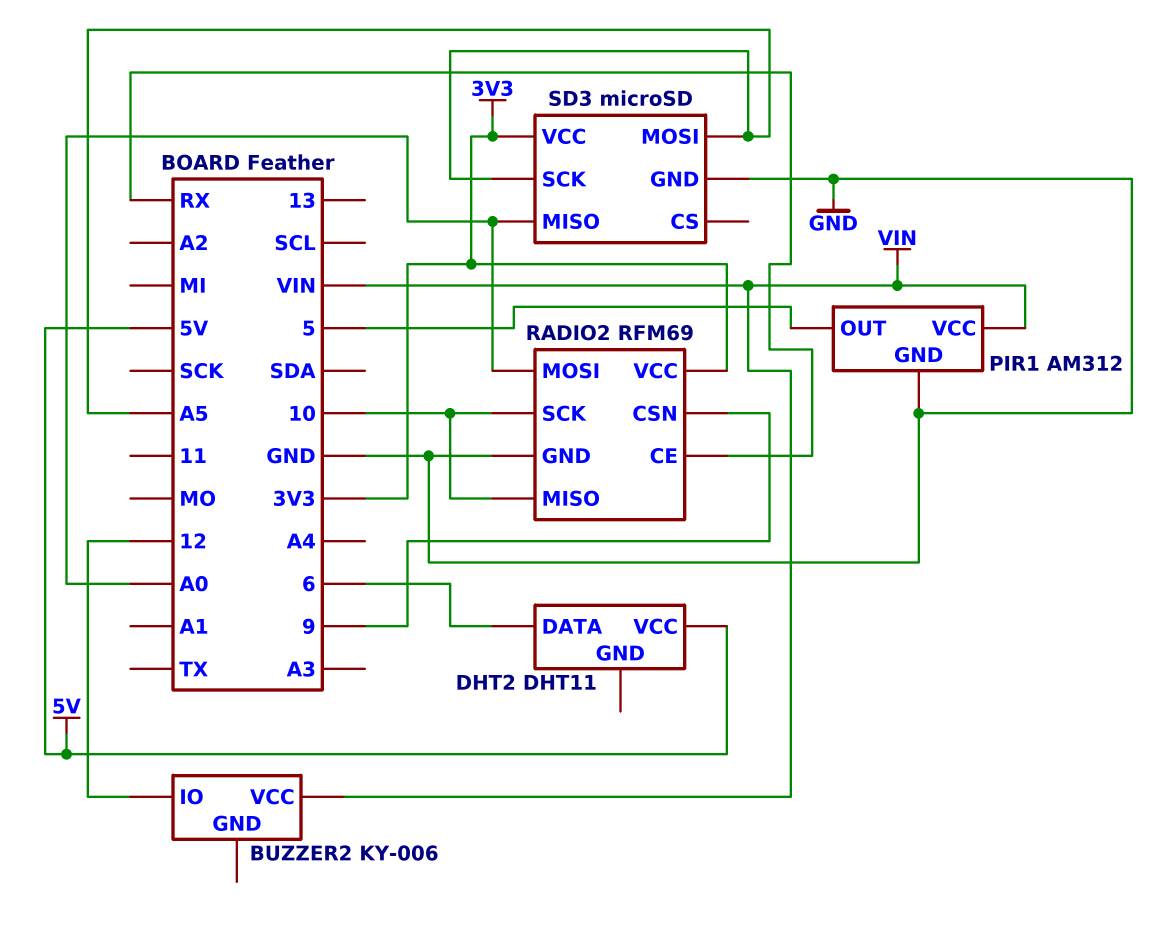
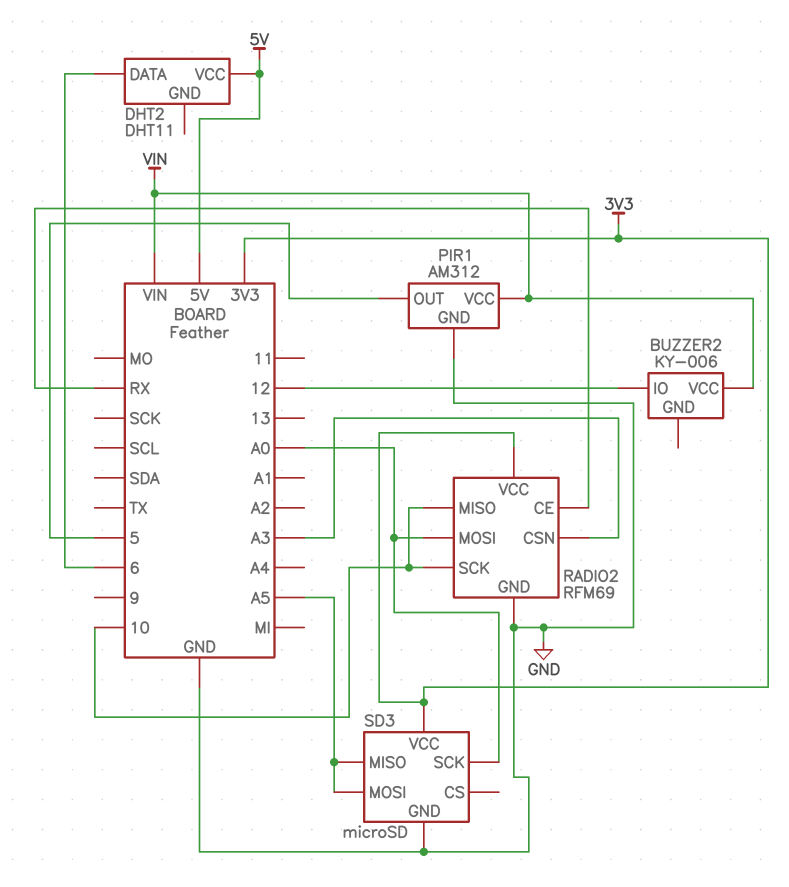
RADIO2 pin CSN: 9 -> A3
SD3 pin MISO: A0 -> A5
SD3 pin SCK: A5 -> A0

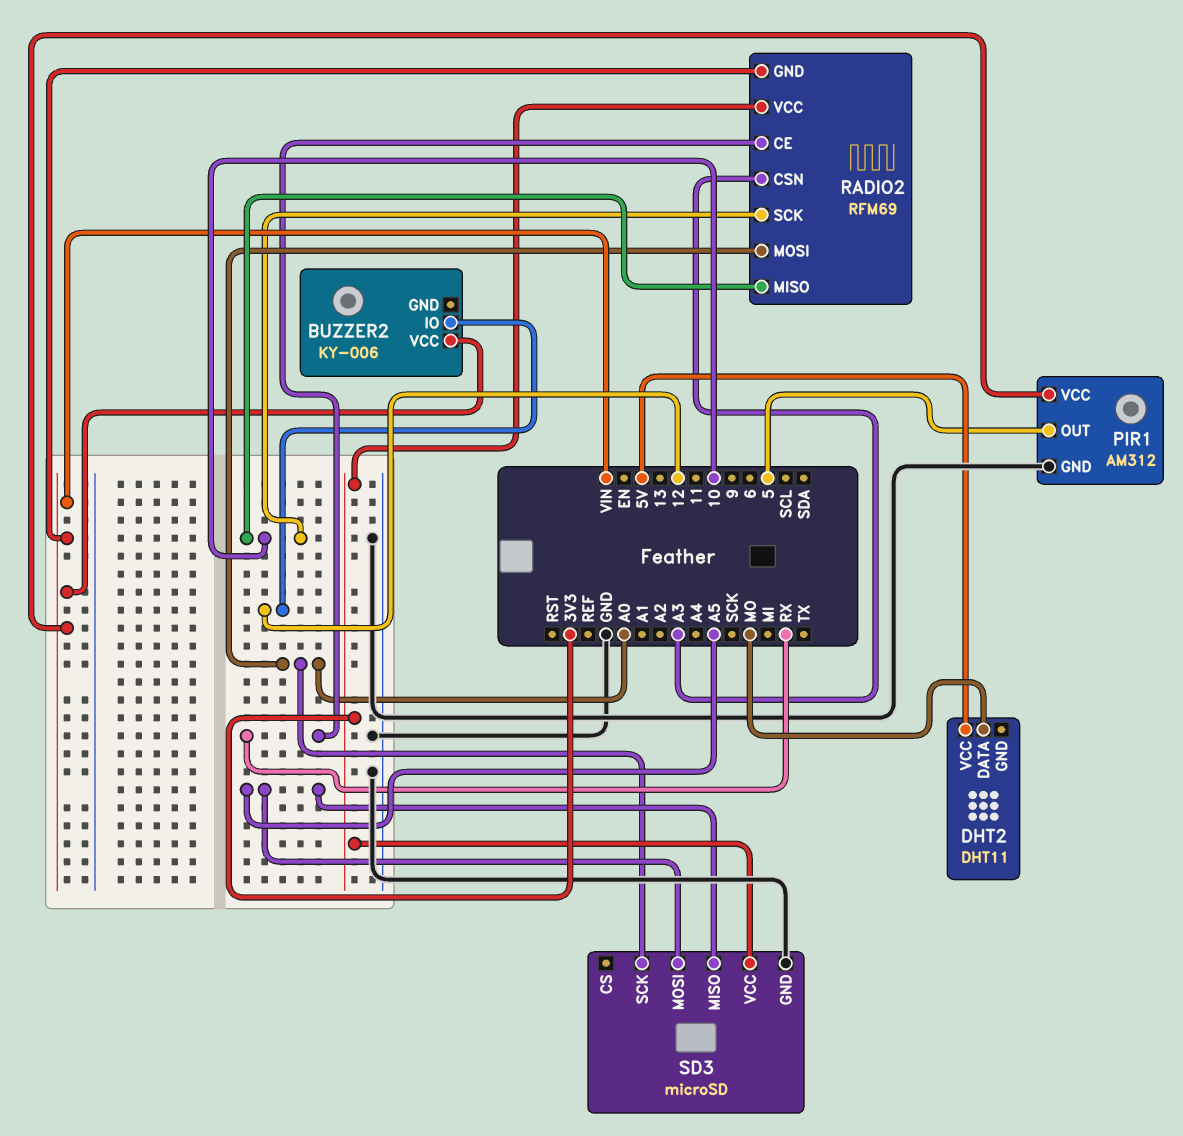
DHT2 pin DATA: 6 -> MO
RADIO2 pin GND: GND -> VIN

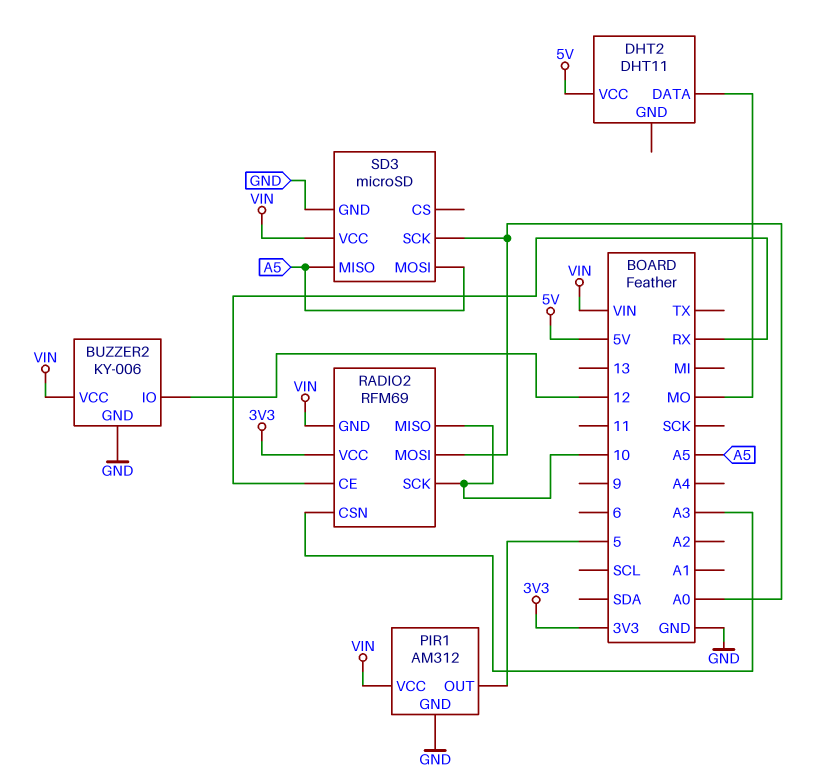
BUZZER2 pin GND: none -> GND
SD3 pin VCC: 3V3 -> VIN

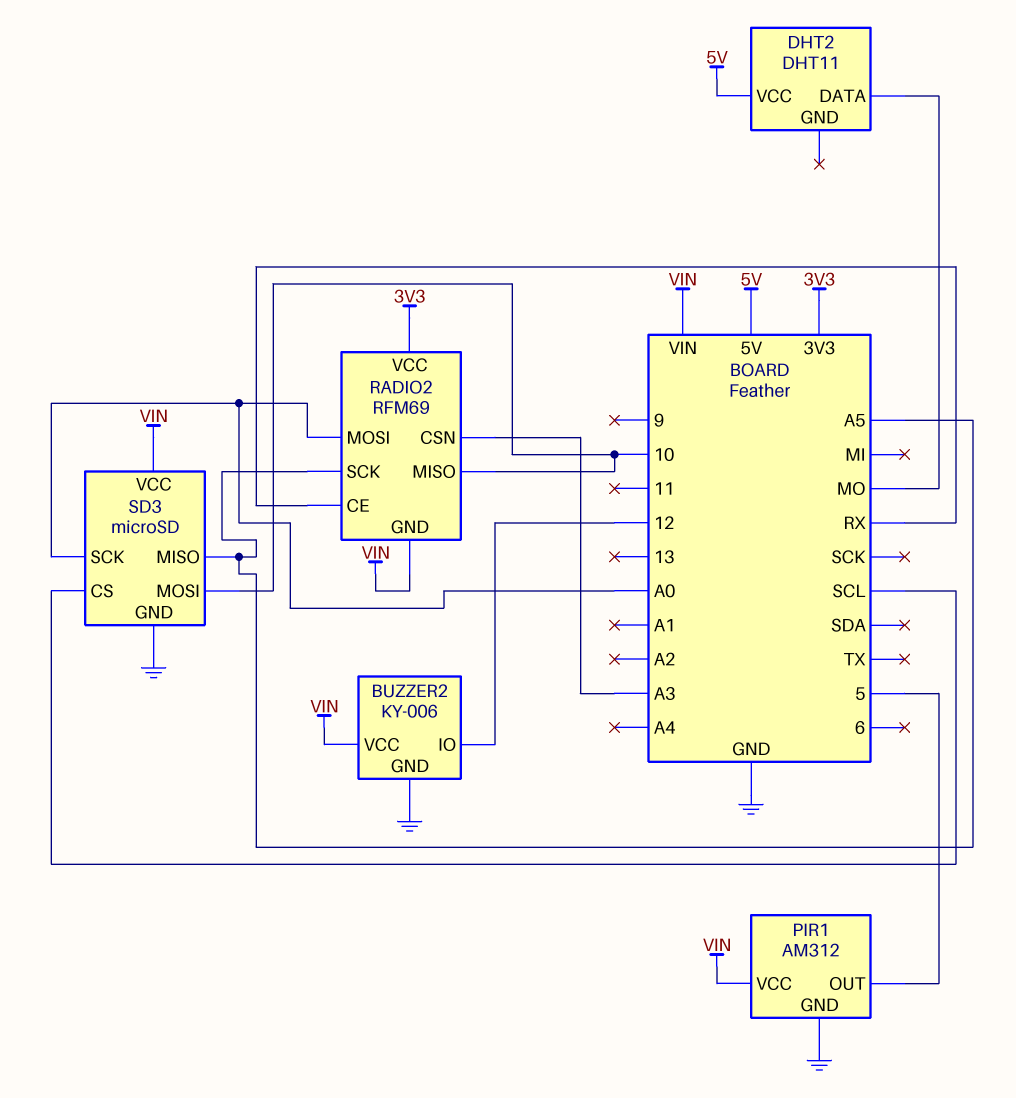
RADIO2 pin SCK: 10 -> A5
SD3 pin CS: none -> SCL
SD3 pin MOSI: A5 -> 10

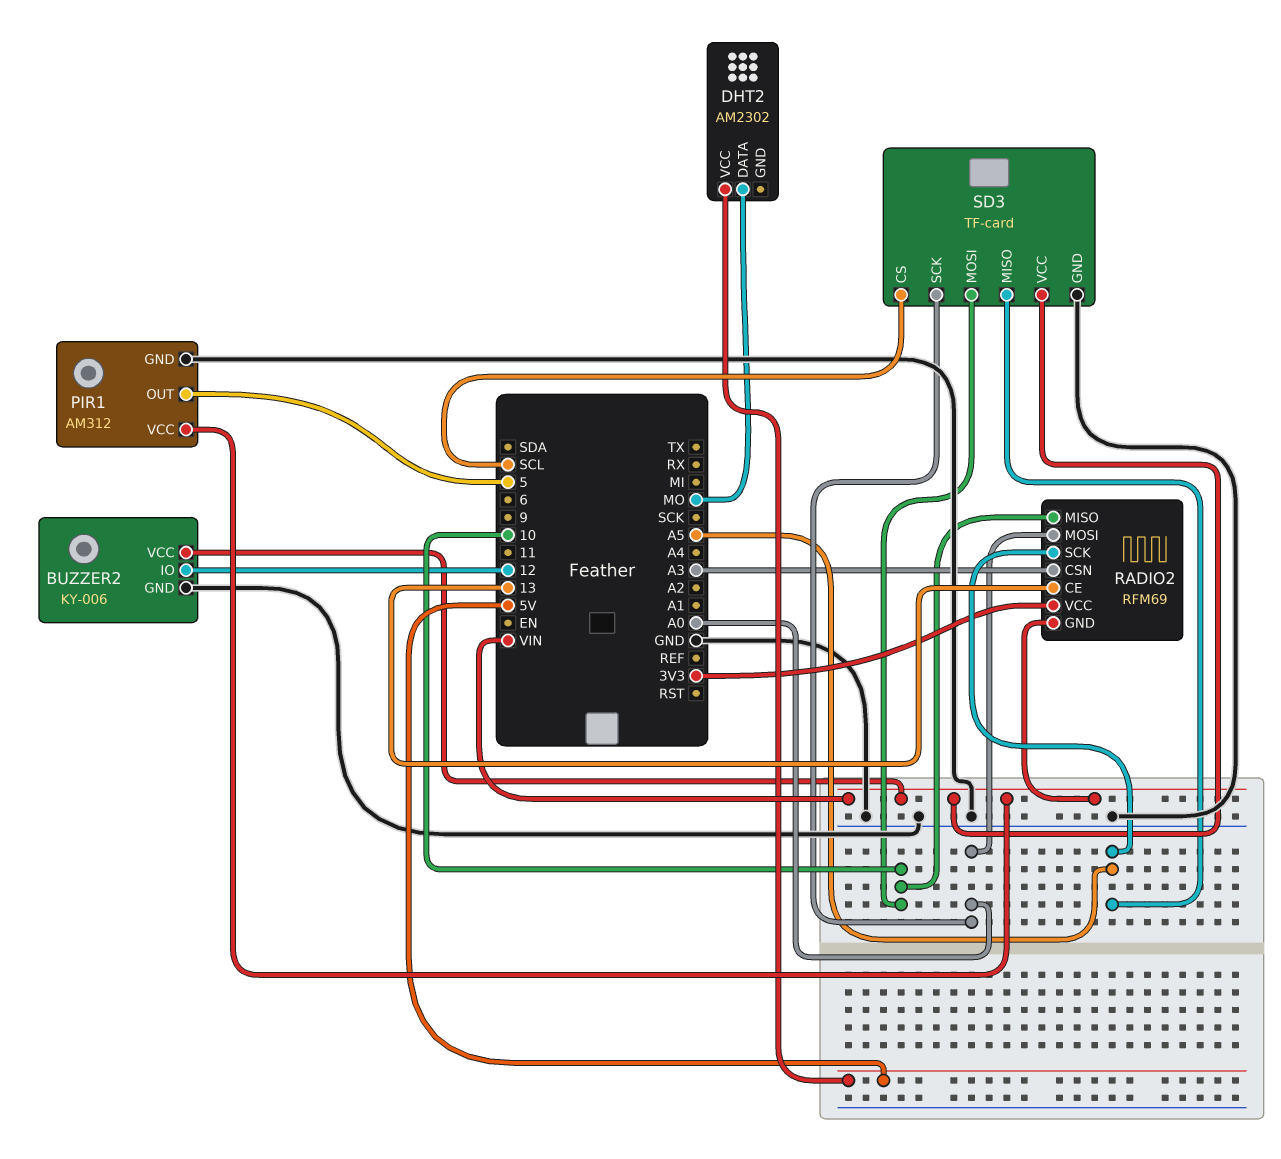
DHT2: DHT11 -> AM2302
RADIO2 pin CE: RX -> 13
SD3: microSD -> TF-card

